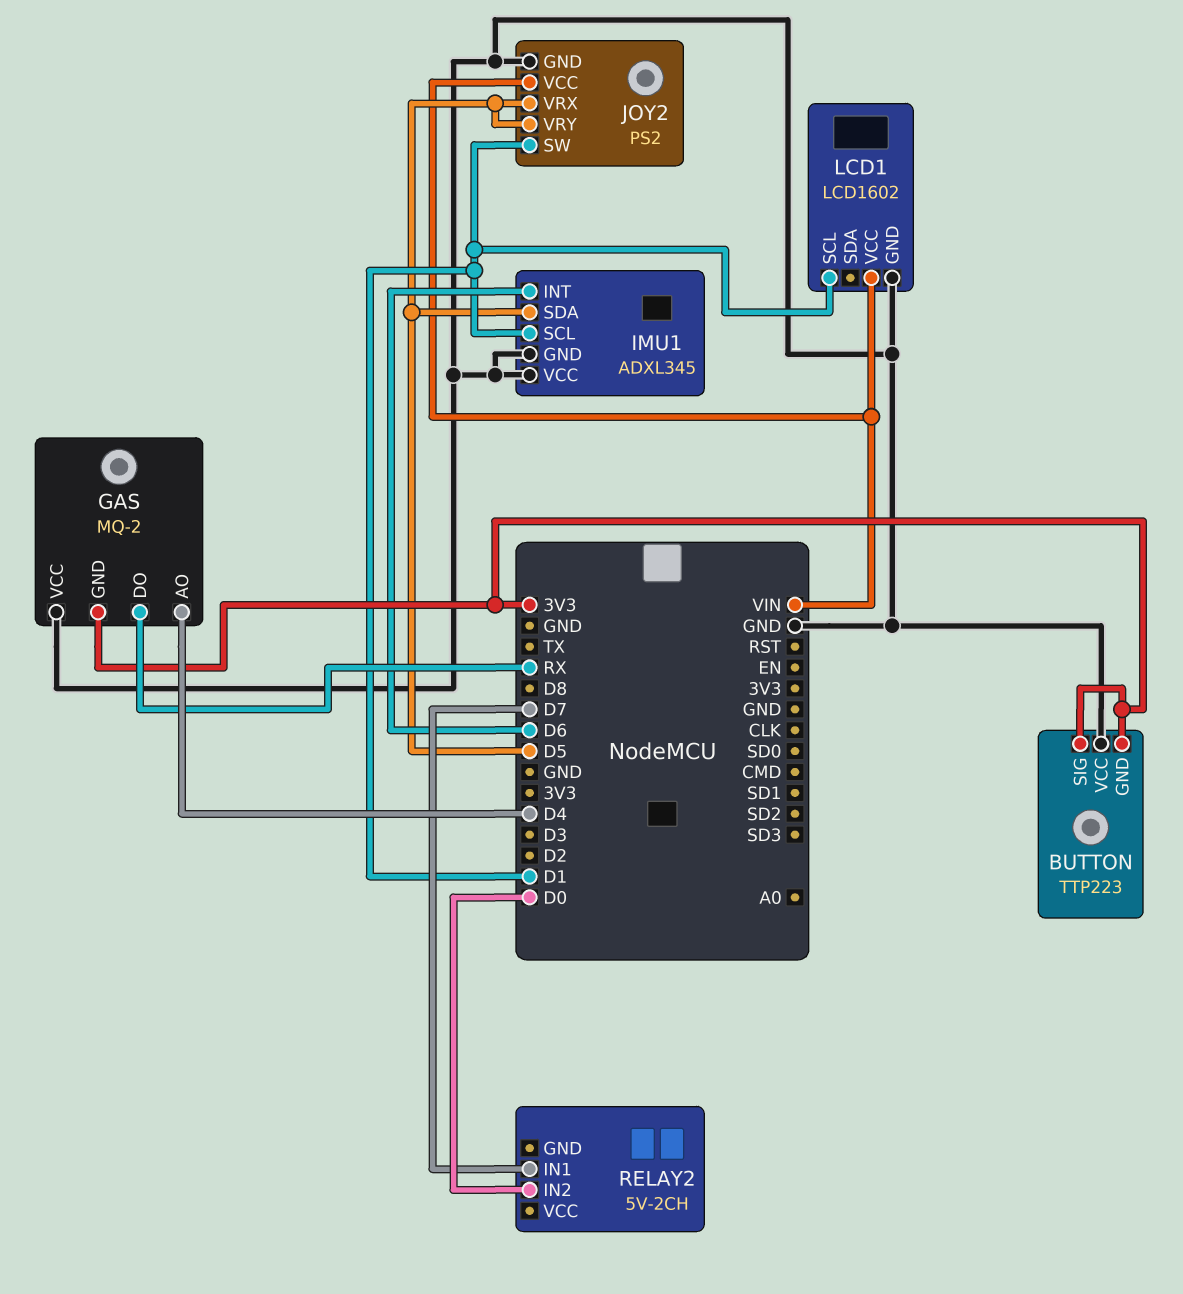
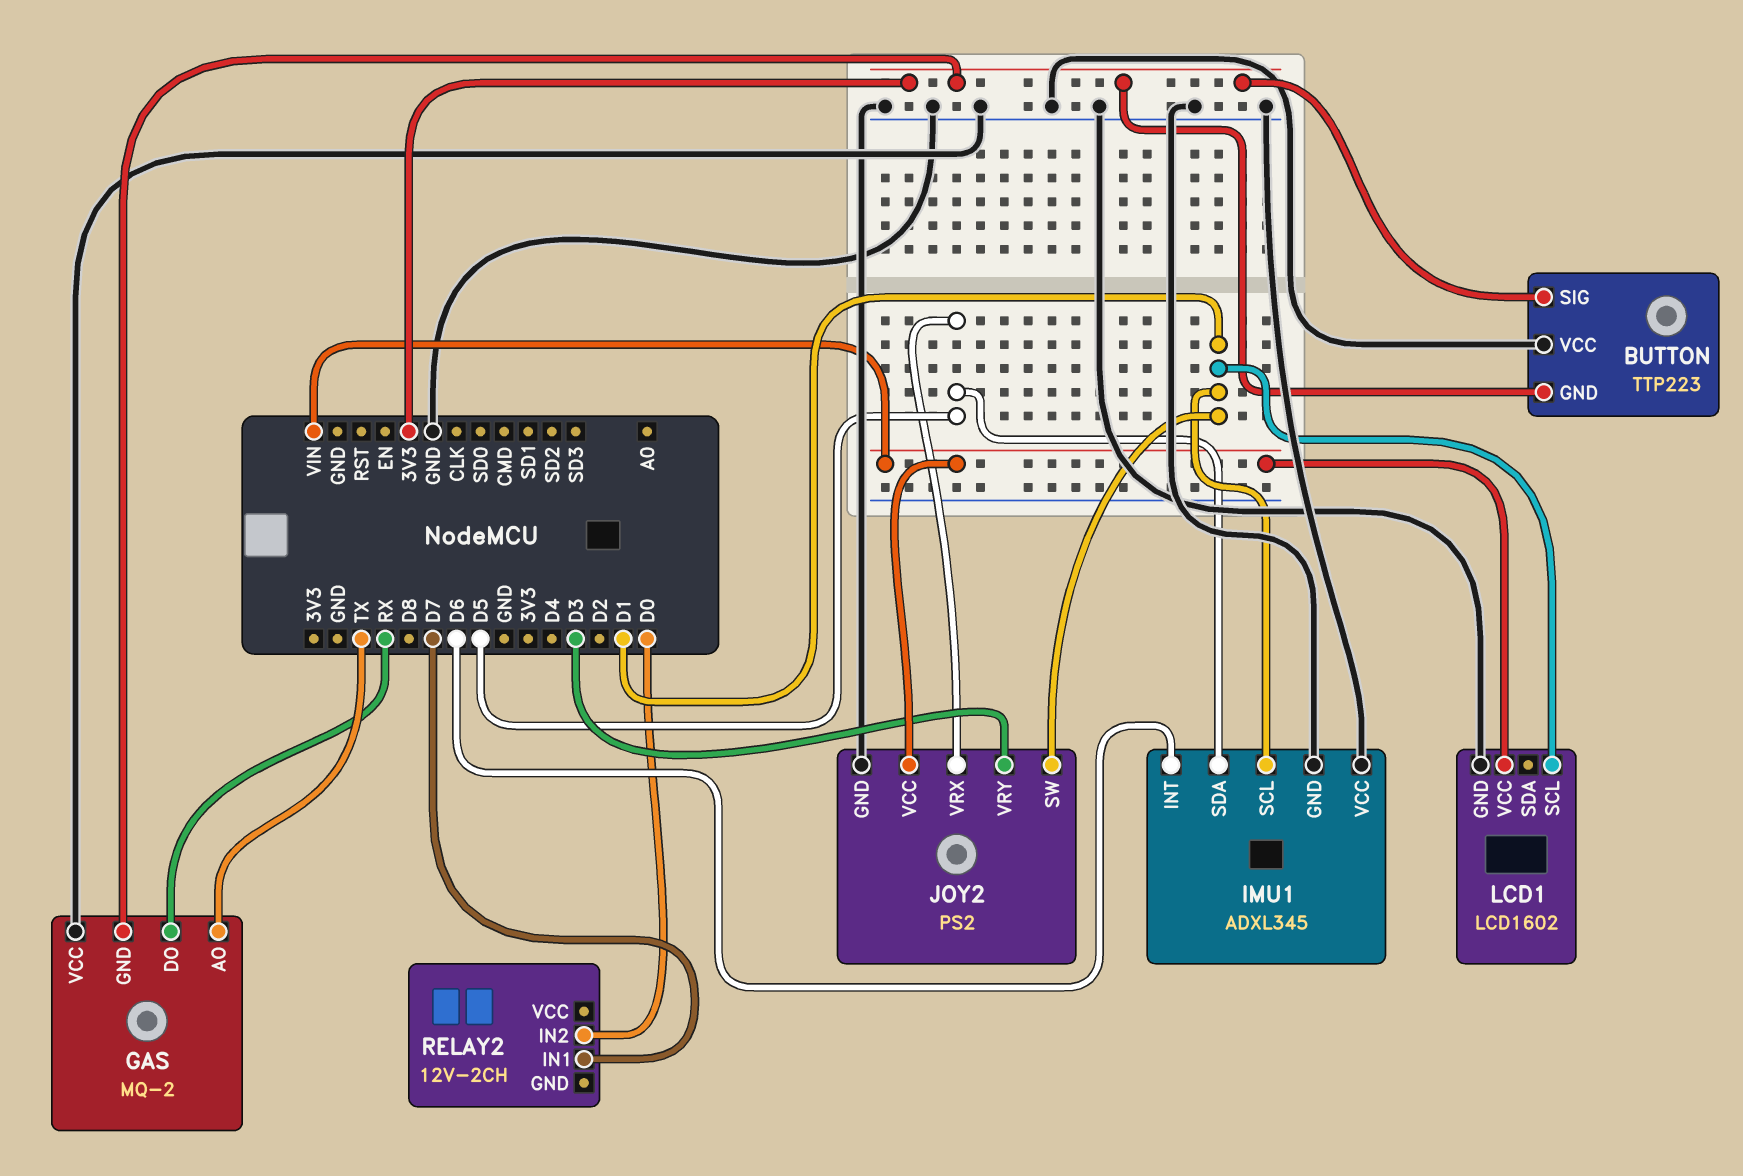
GAS pin AO: D4 -> TX
JOY2 pin VRY: D5 -> D3
RELAY2: 5V-2CH -> 12V-2CH

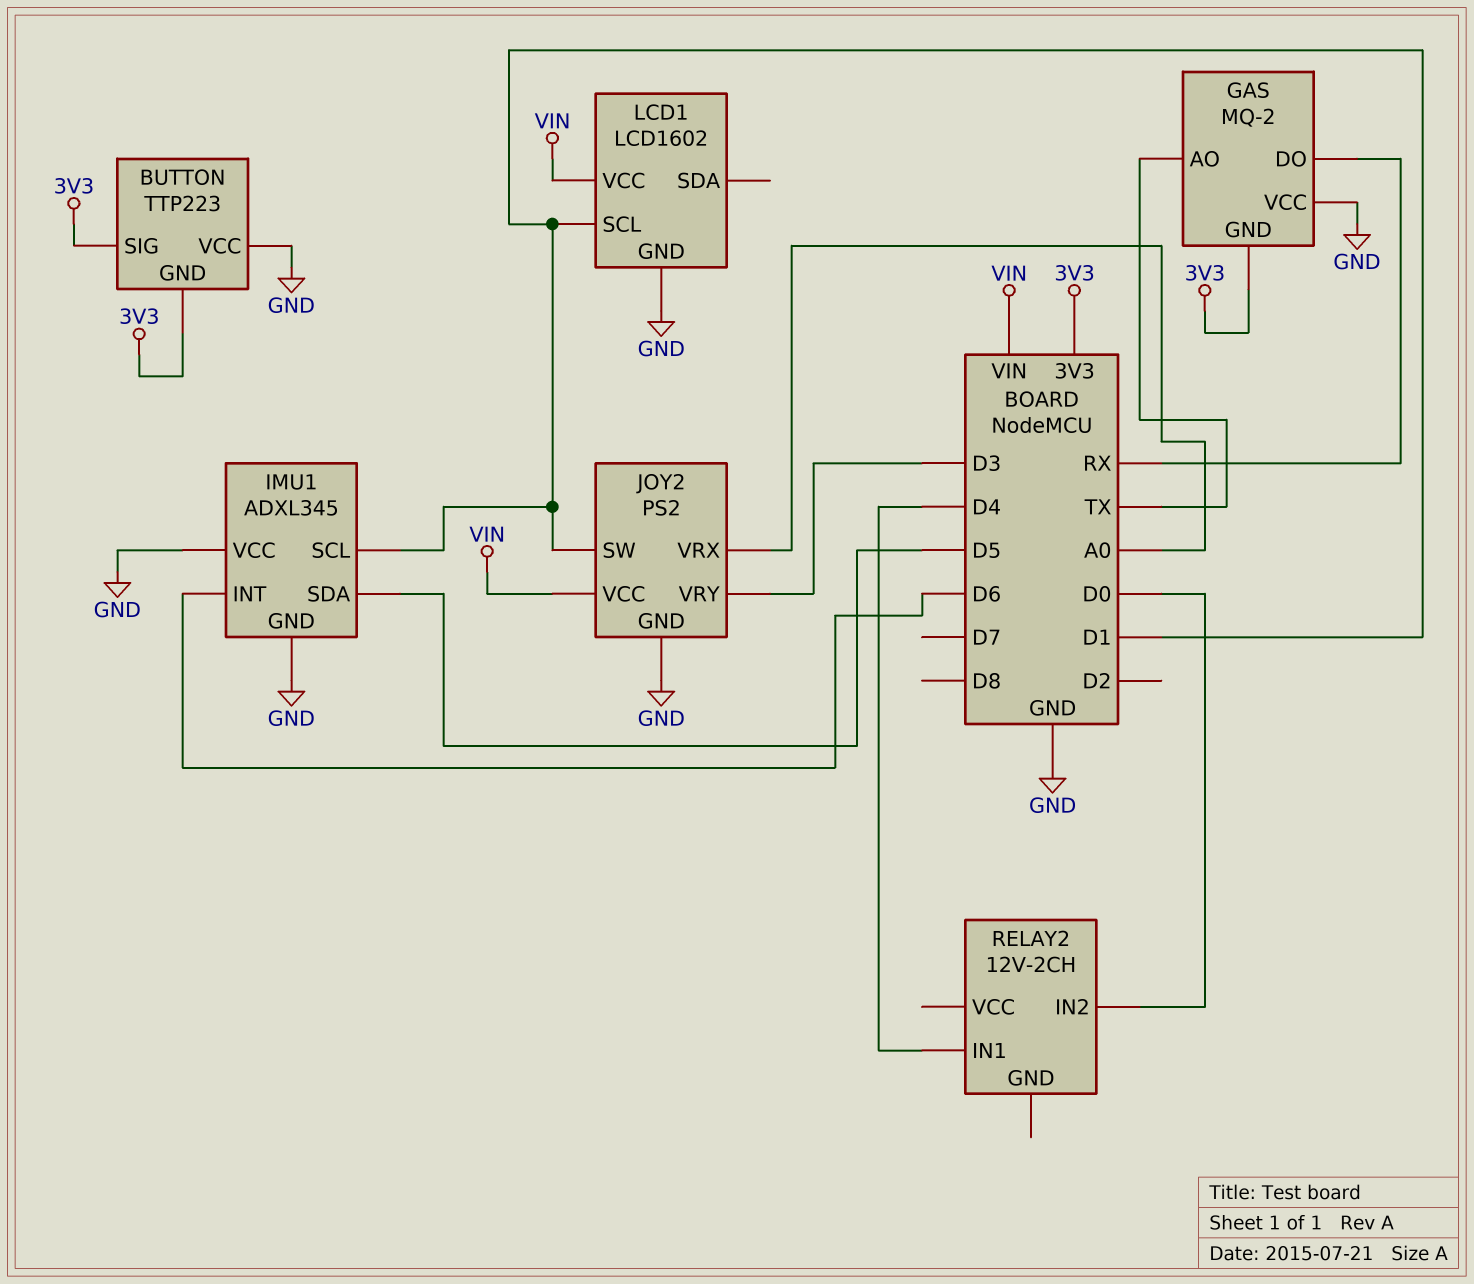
JOY2 pin VRX: D5 -> A0
RELAY2 pin IN1: D7 -> D4

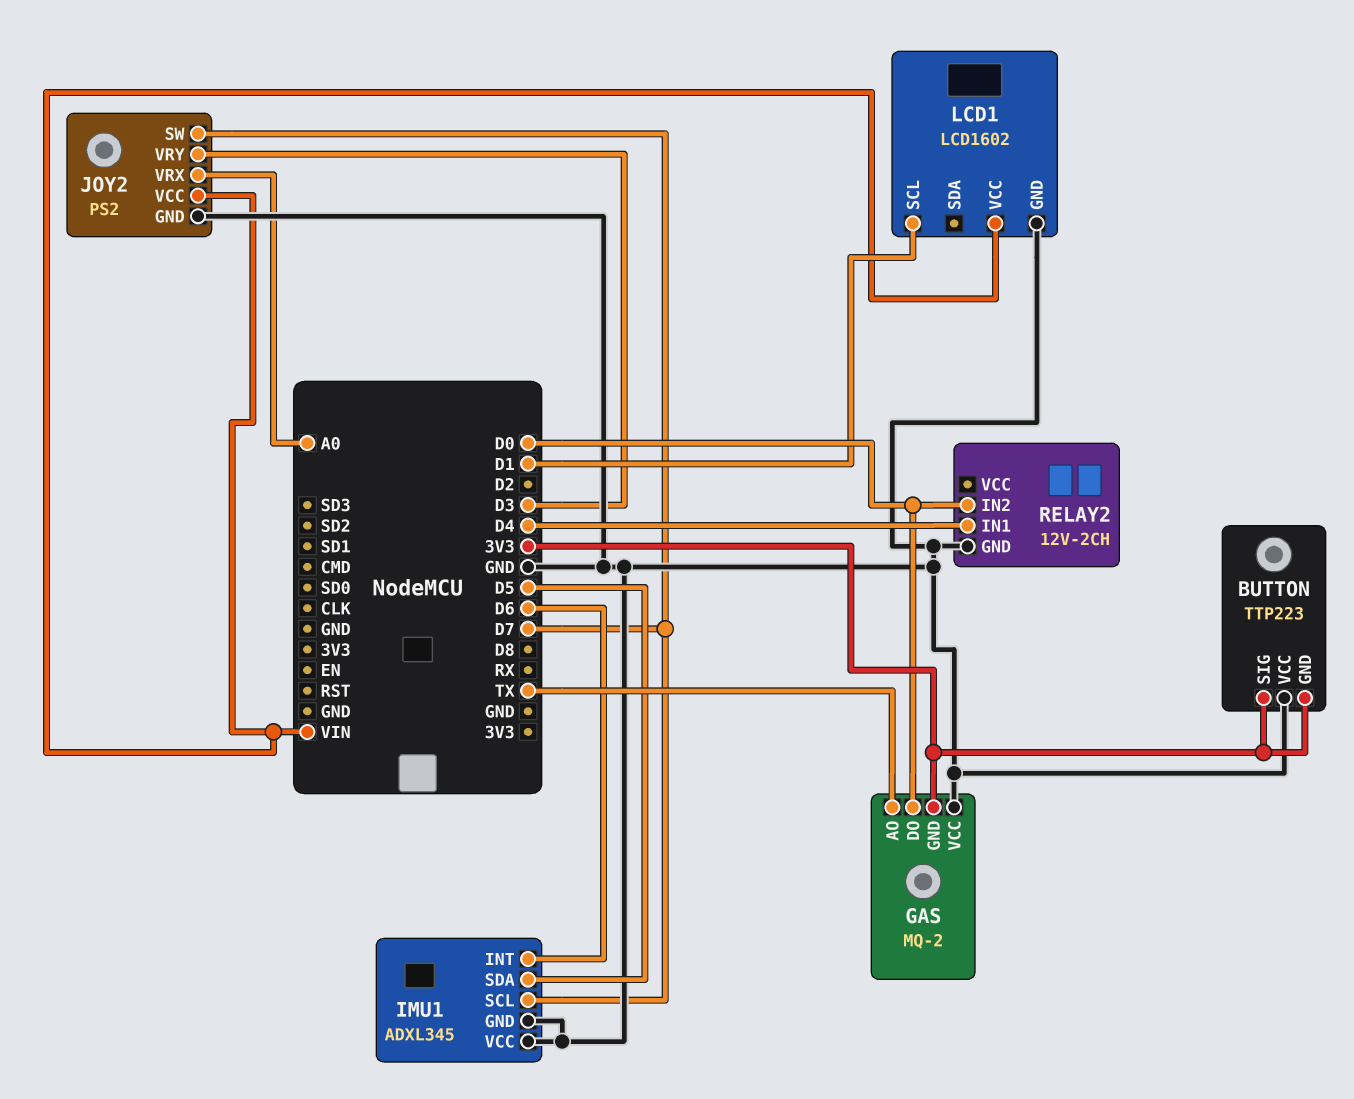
GAS pin DO: RX -> D0
IMU1 pin SCL: D1 -> D7
JOY2 pin SW: D1 -> D7
RELAY2 pin GND: none -> GND

